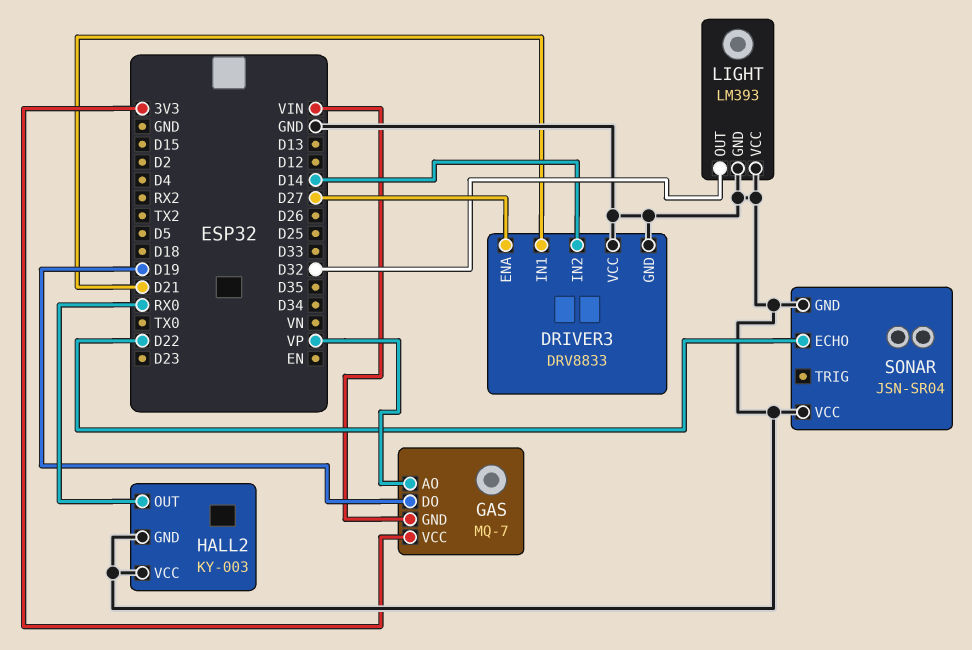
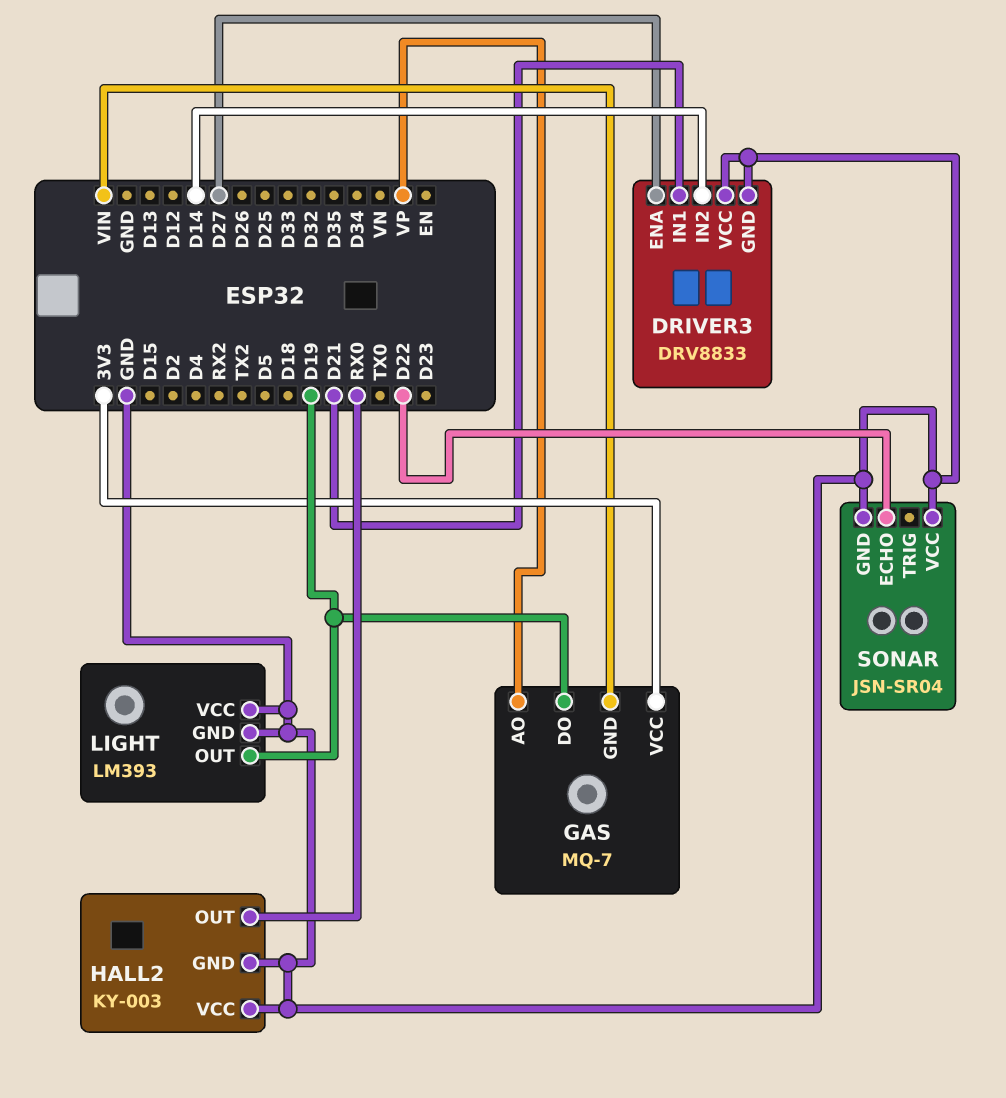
LIGHT pin OUT: D32 -> D19

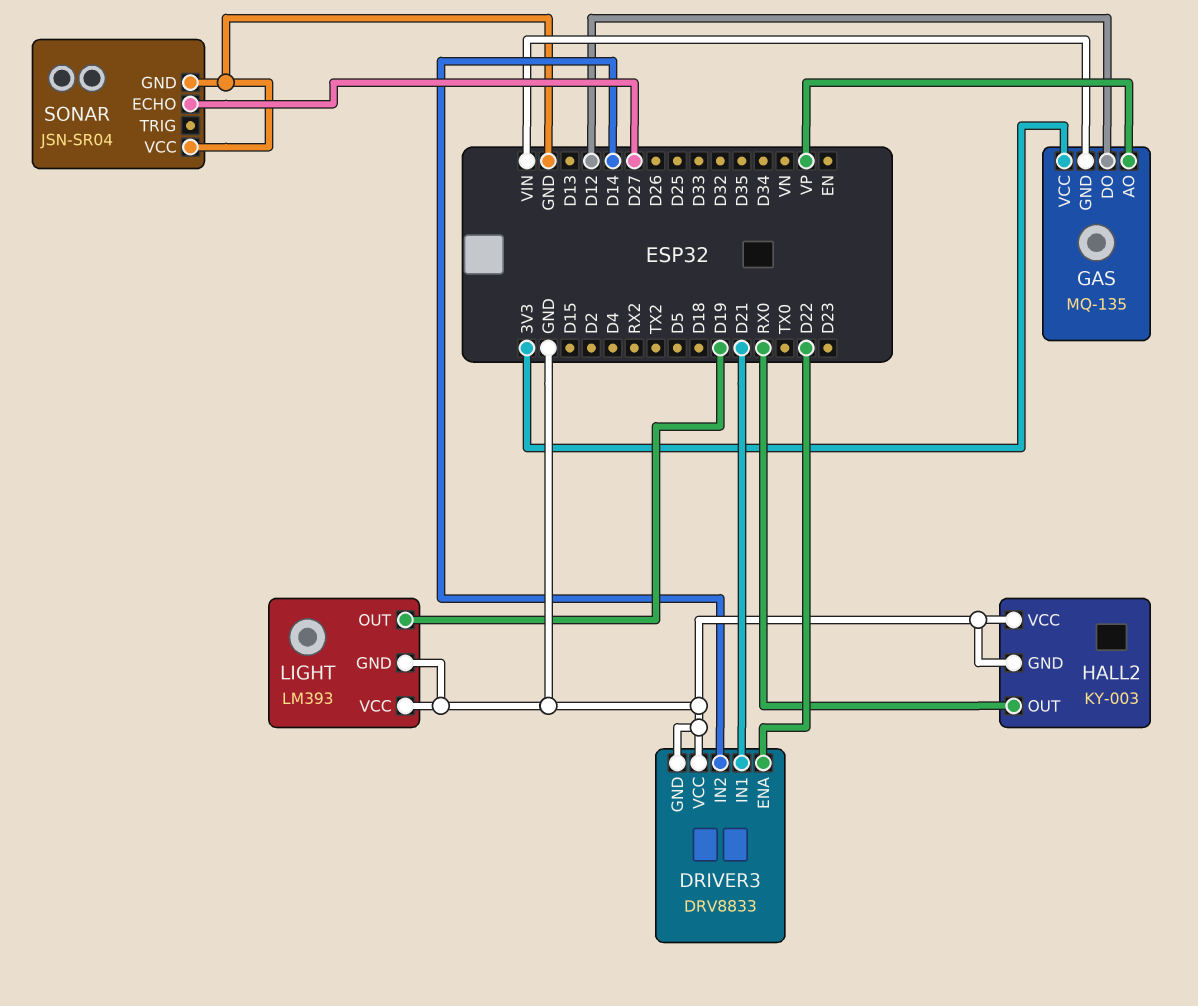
DRIVER3 pin ENA: D27 -> D22
GAS: MQ-7 -> MQ-135
GAS pin DO: D19 -> D12
SONAR pin ECHO: D22 -> D27

